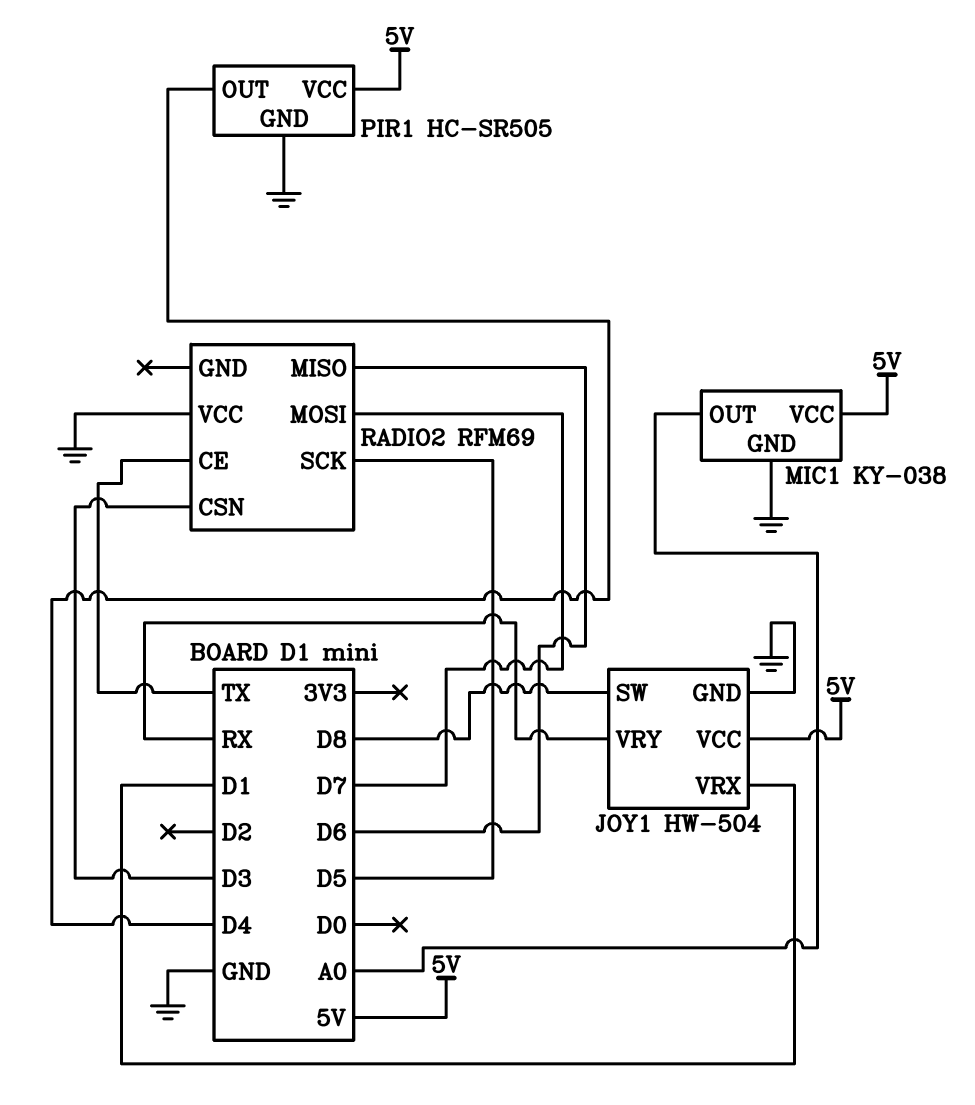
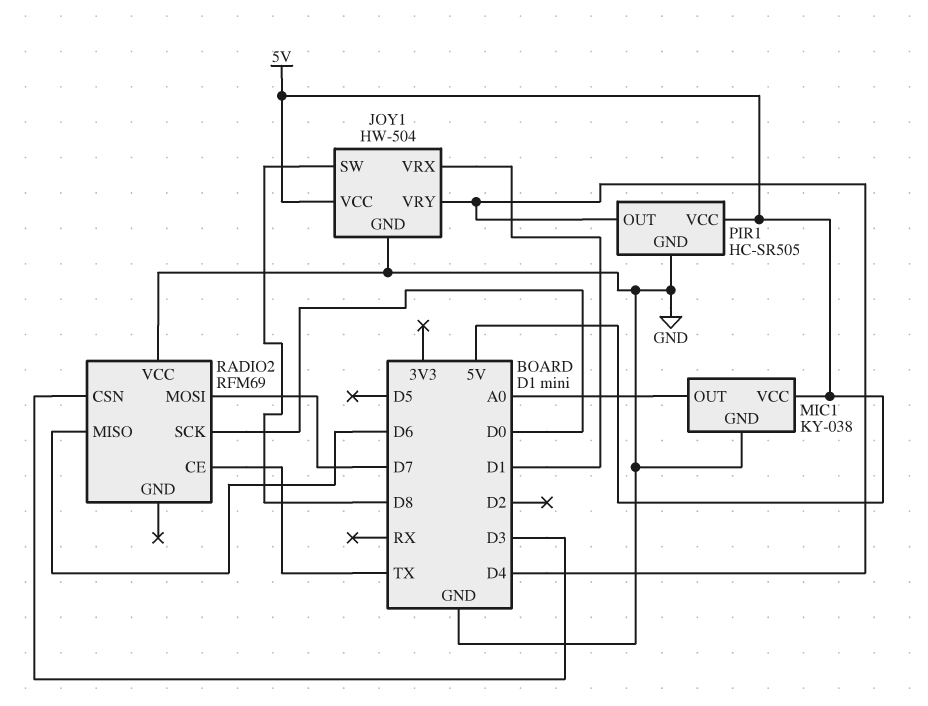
JOY1 pin VRY: RX -> D4
RADIO2 pin SCK: D5 -> D0

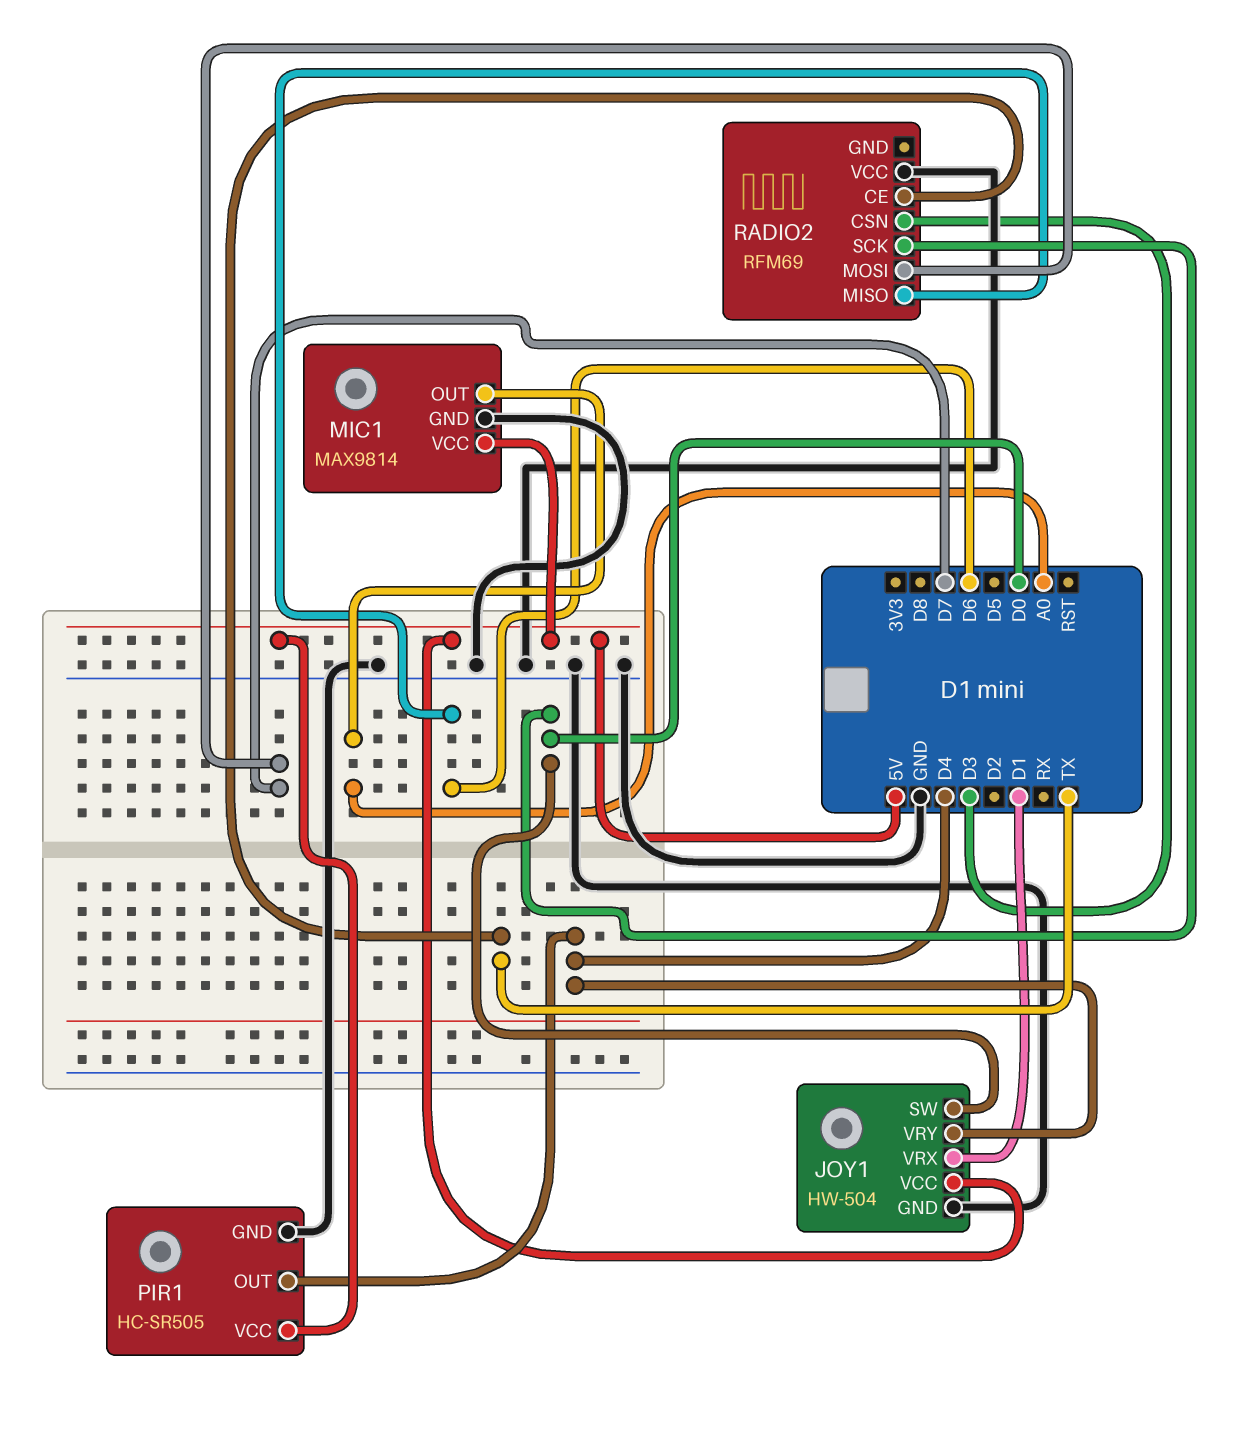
JOY1 pin SW: D8 -> D0
MIC1: KY-038 -> MAX9814

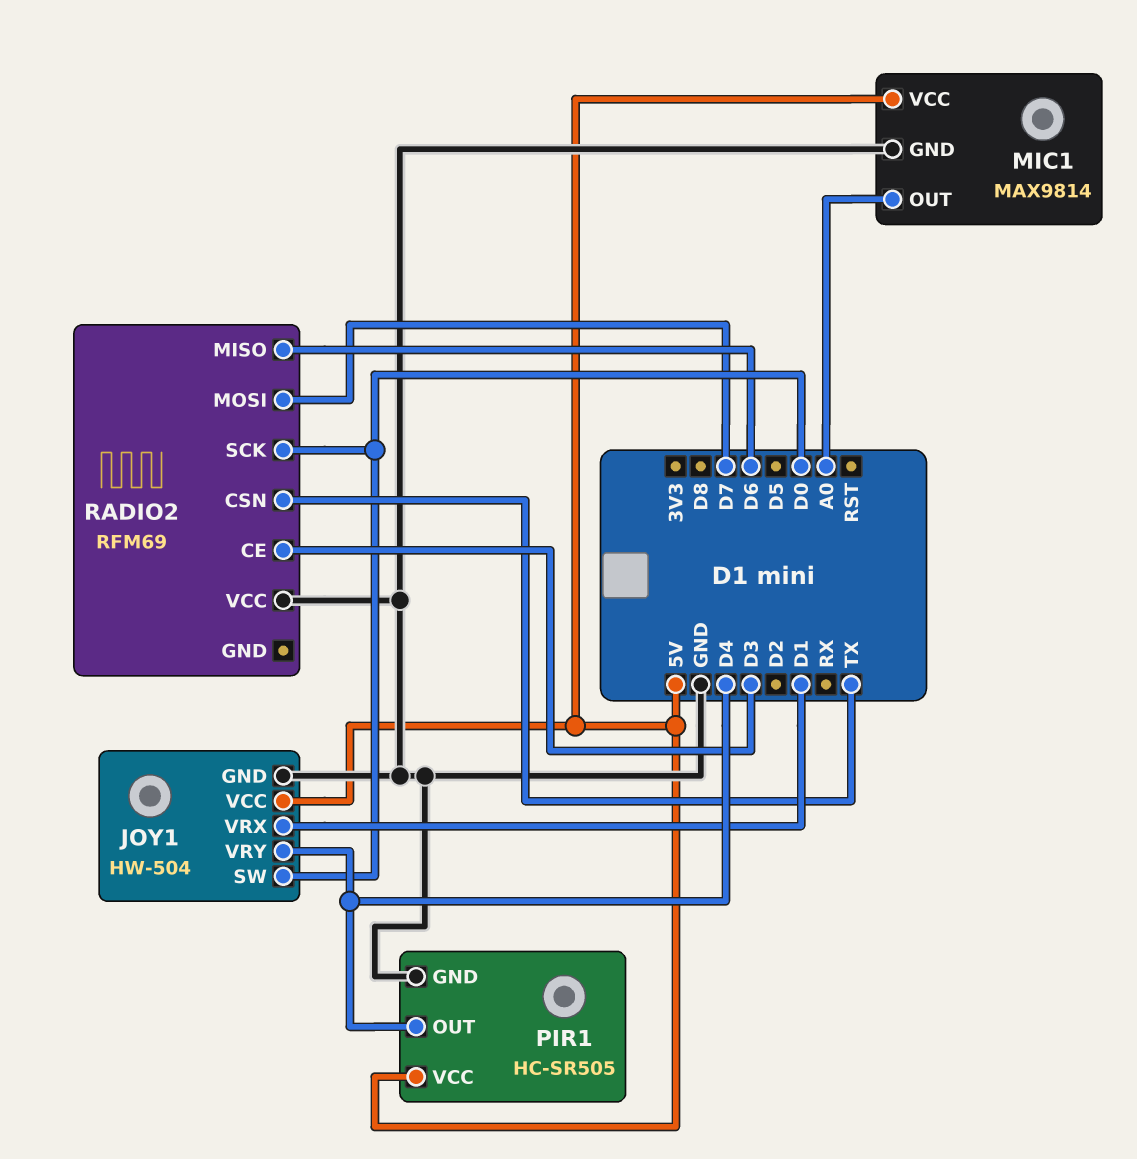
RADIO2 pin CE: TX -> D3
RADIO2 pin CSN: D3 -> TX

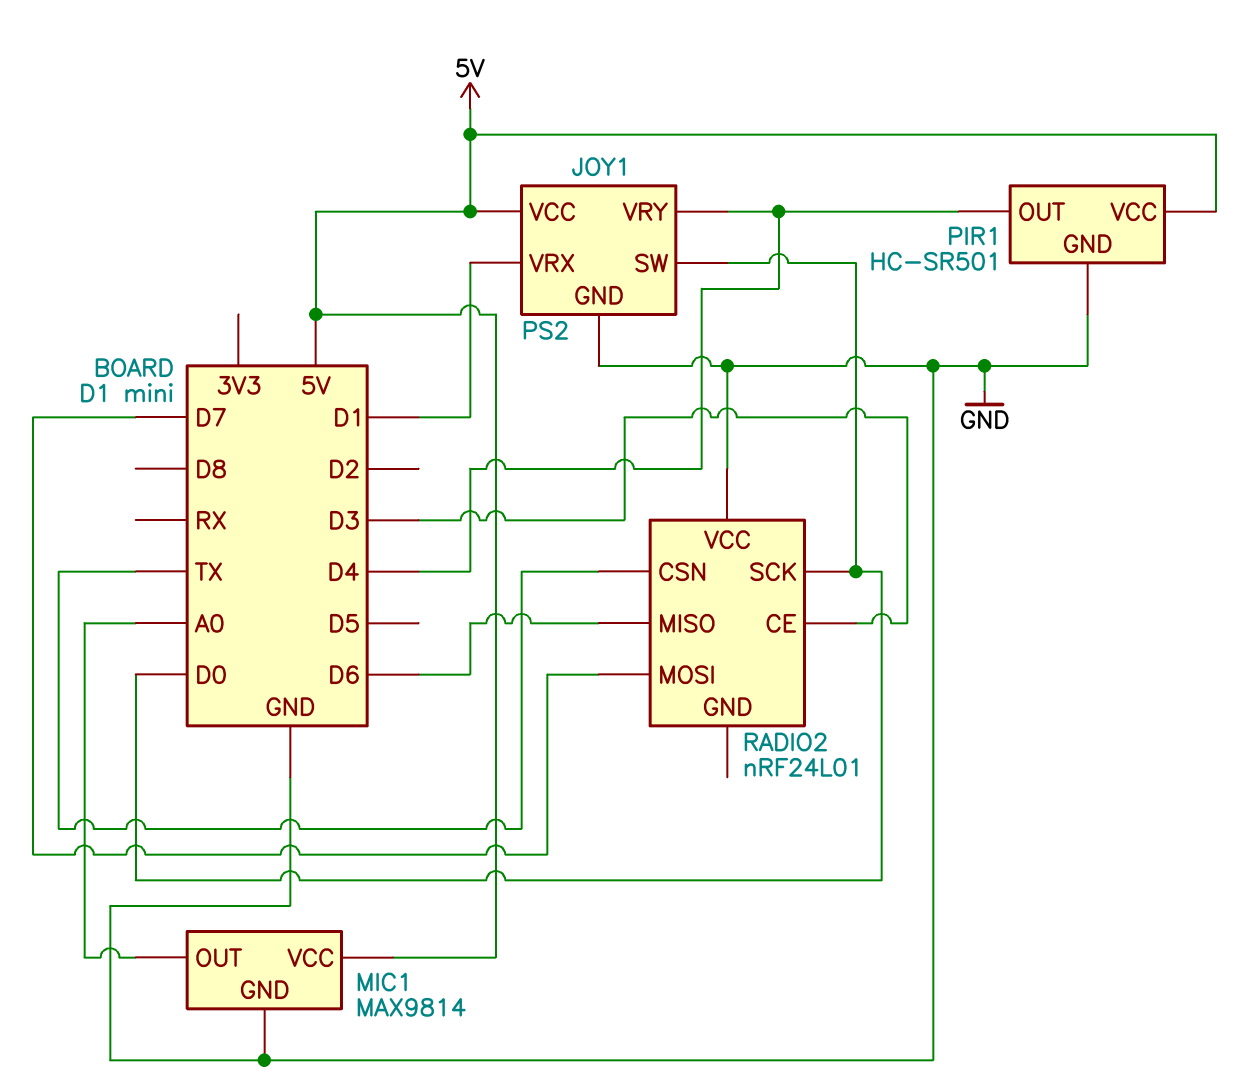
JOY1: HW-504 -> PS2
PIR1: HC-SR505 -> HC-SR501
RADIO2: RFM69 -> nRF24L01

